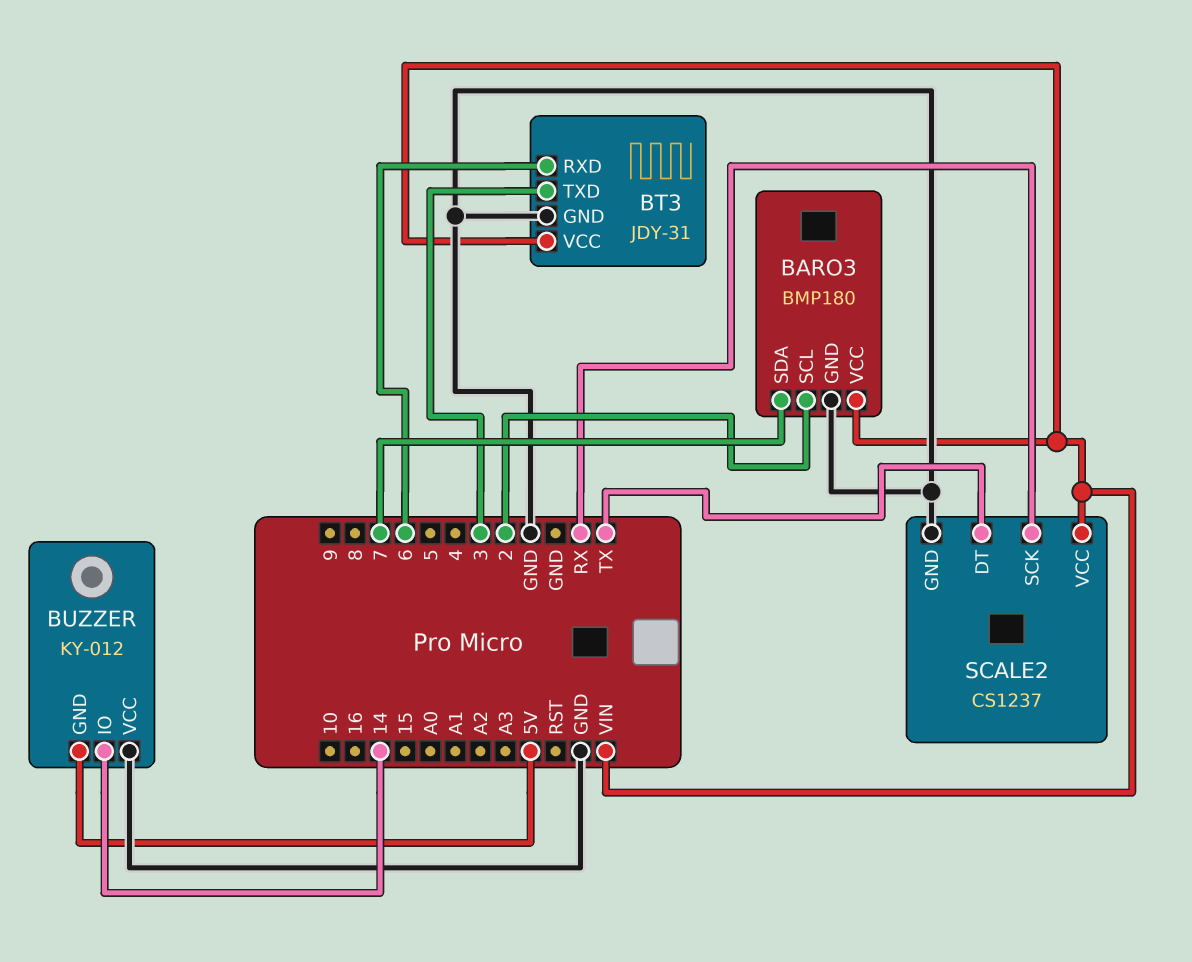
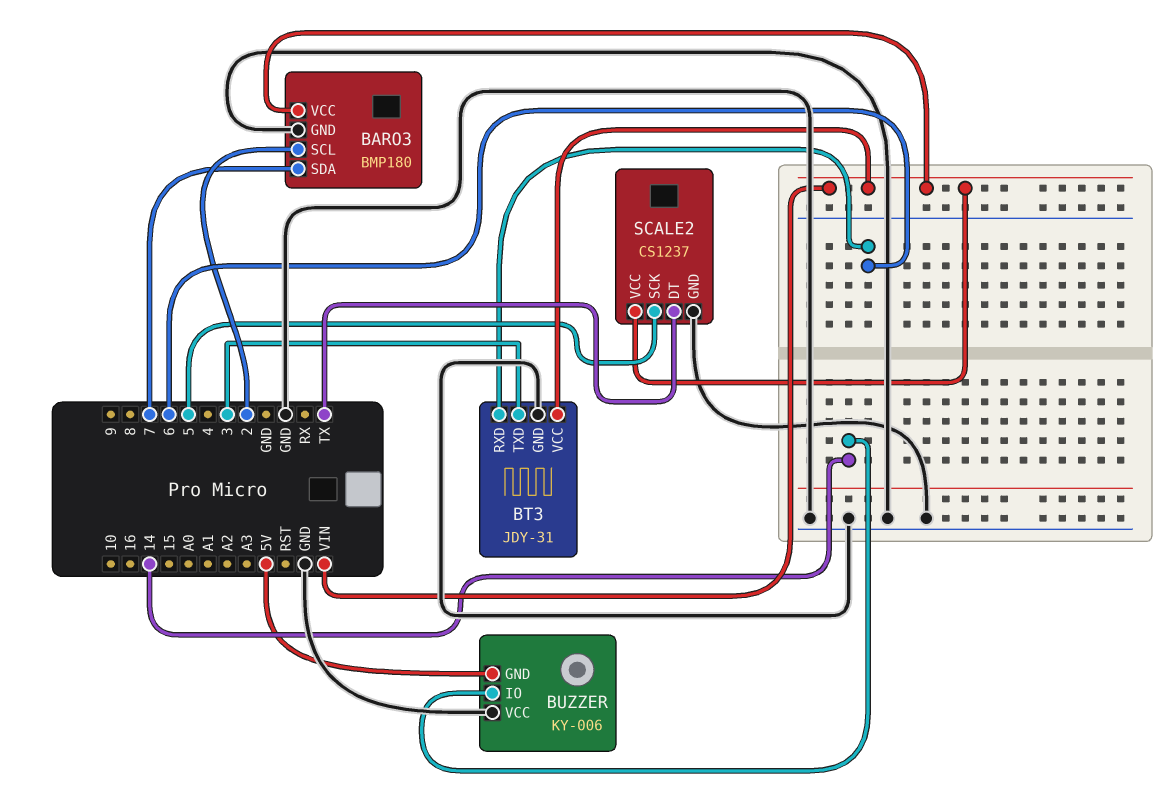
BUZZER: KY-012 -> KY-006
SCALE2 pin SCK: RX -> 5

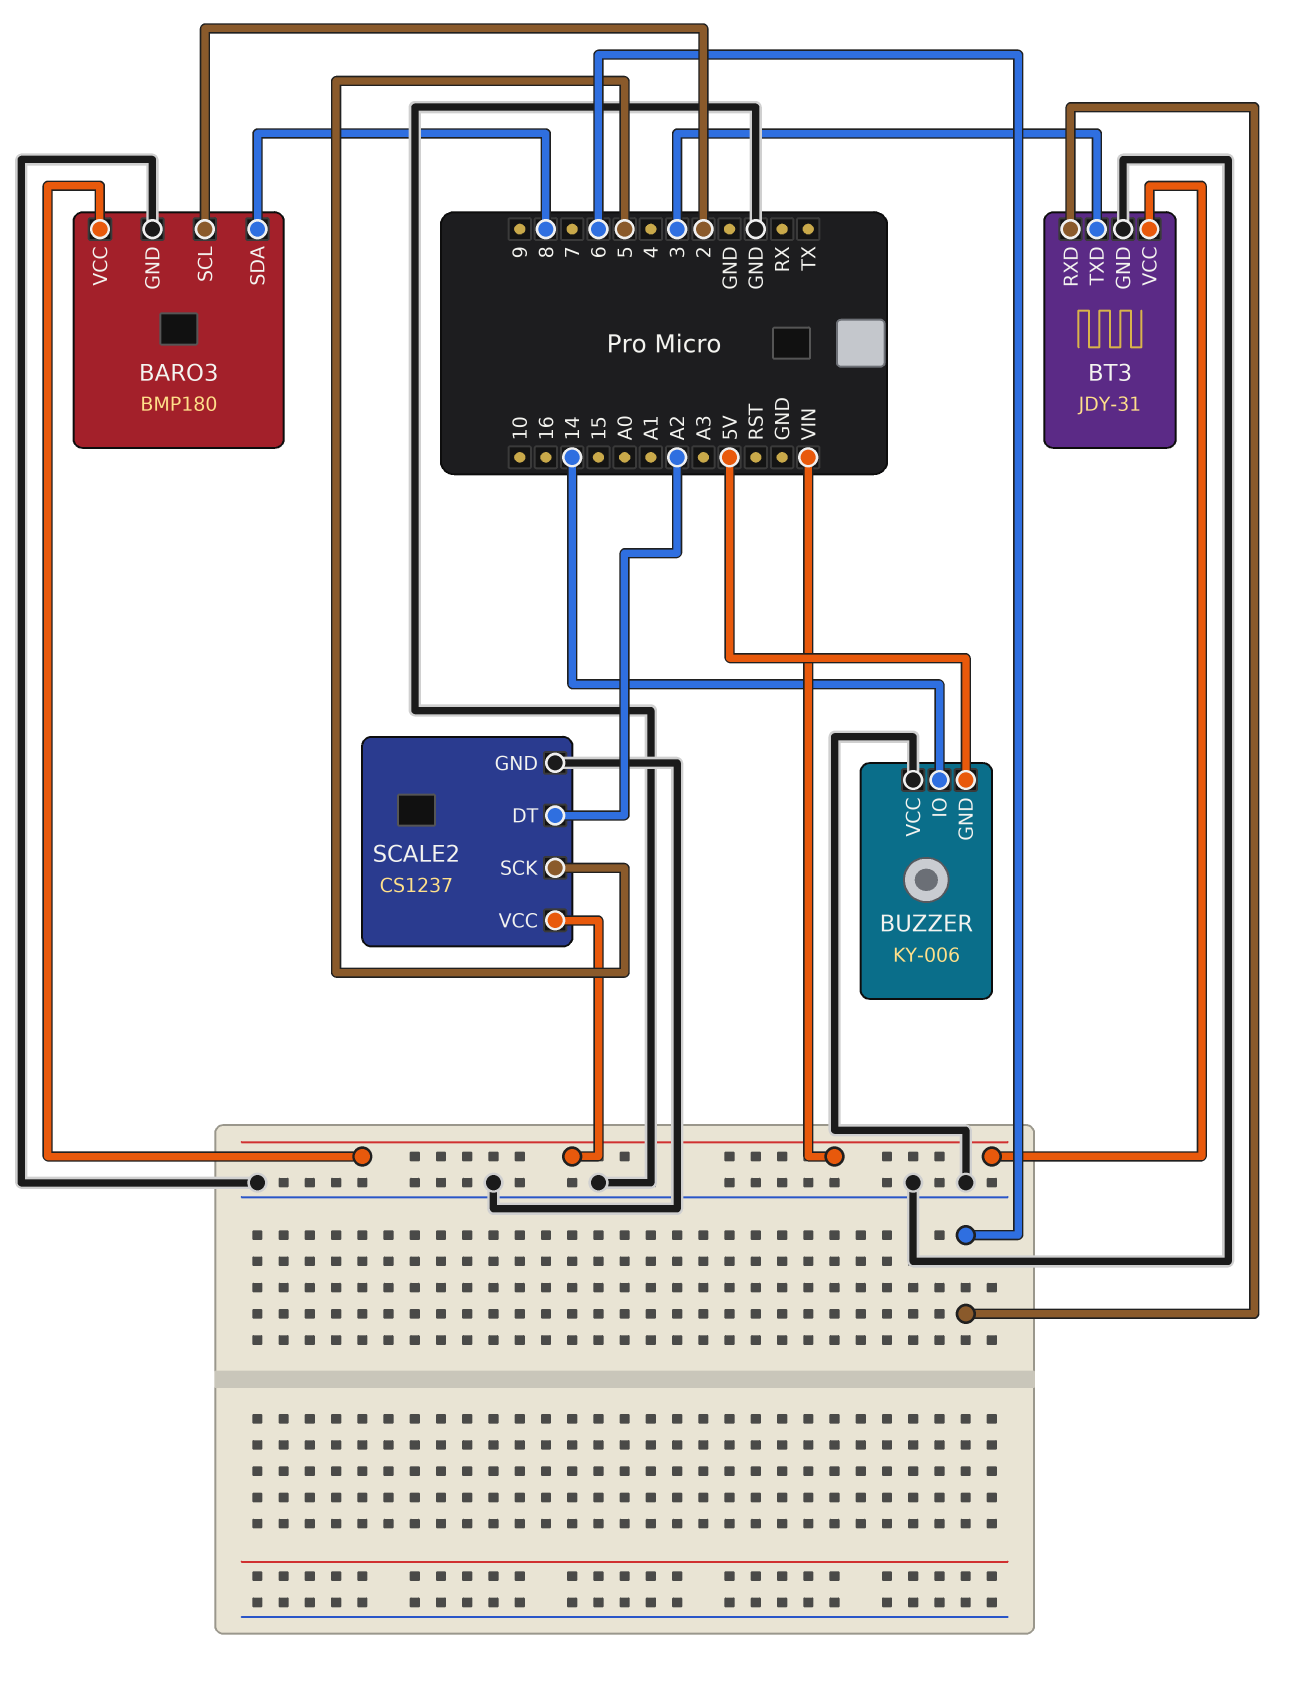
BARO3 pin SDA: 7 -> 8
SCALE2 pin DT: TX -> A2

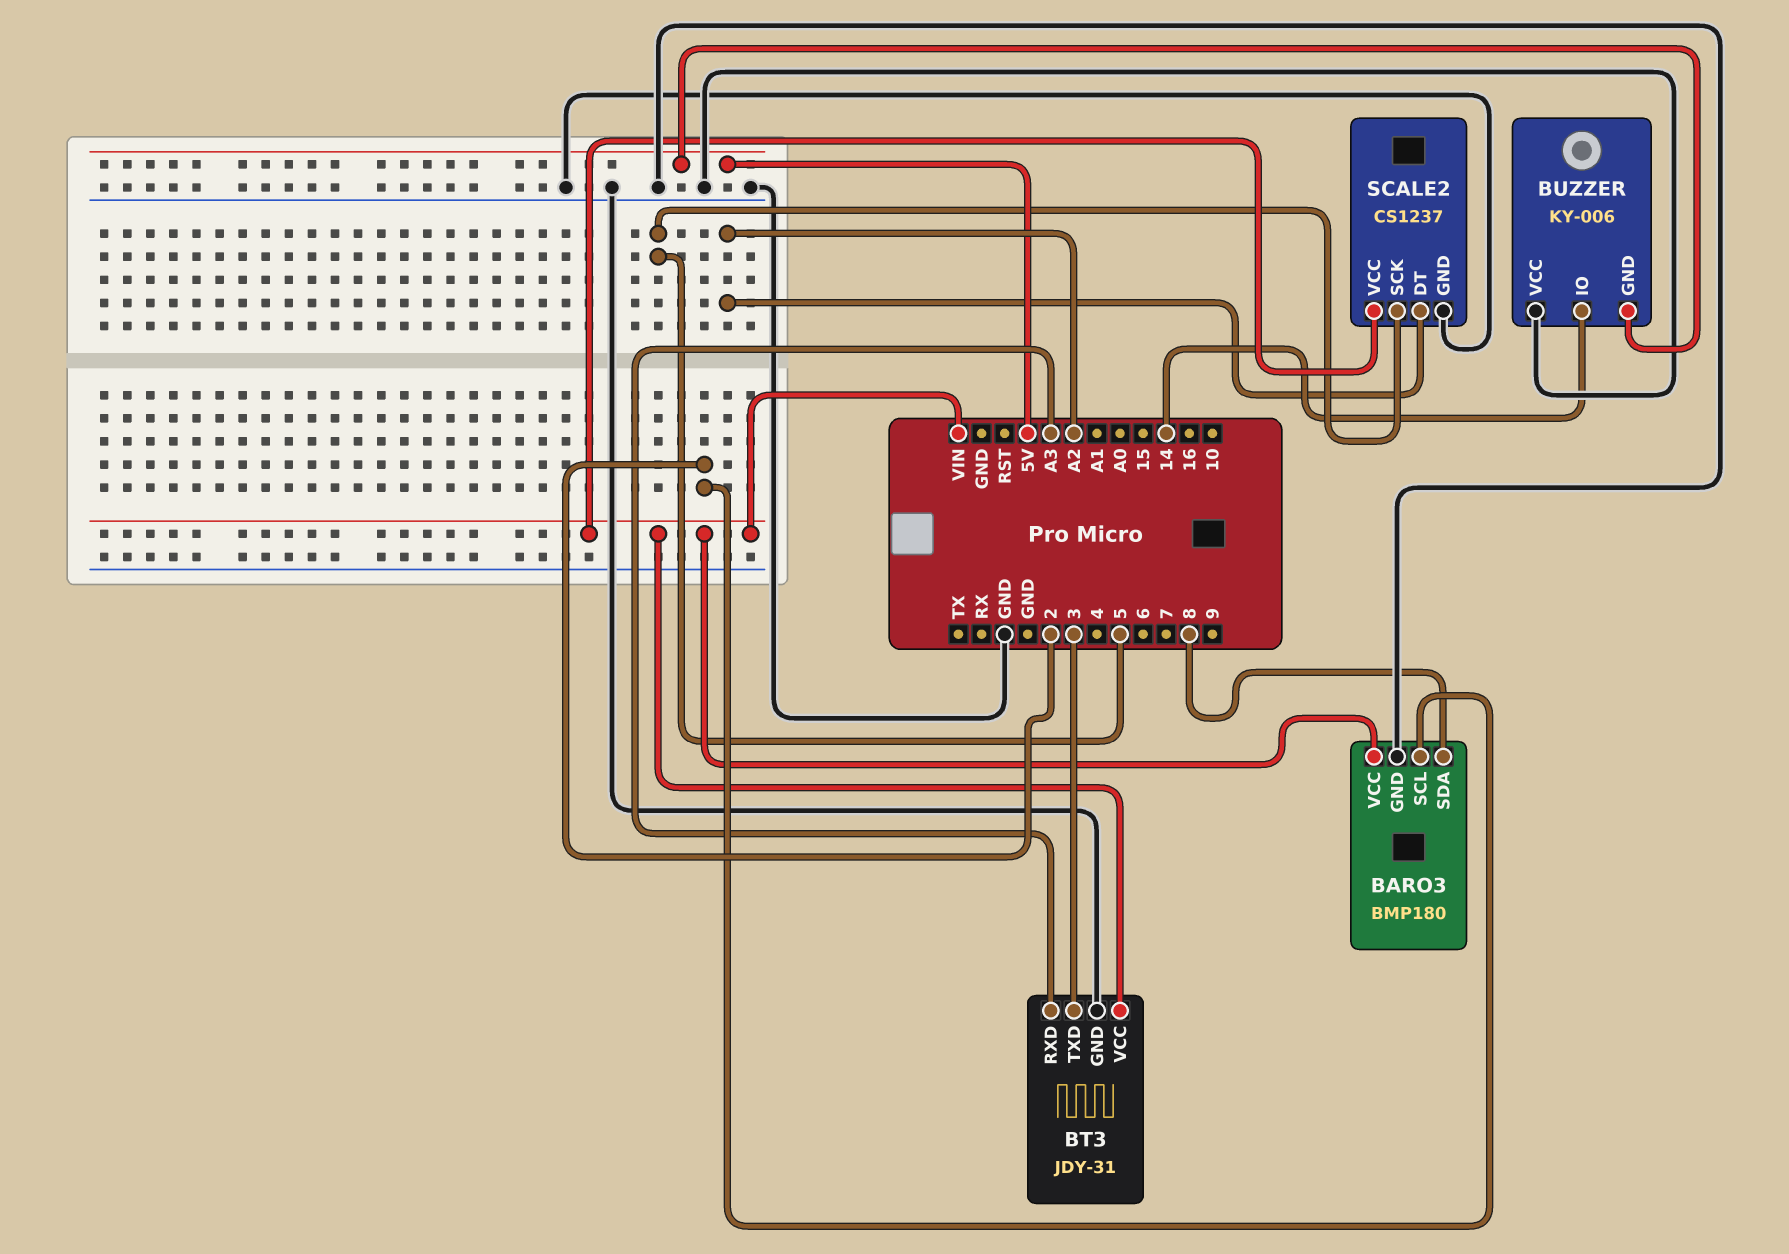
BT3 pin RXD: 6 -> A3

